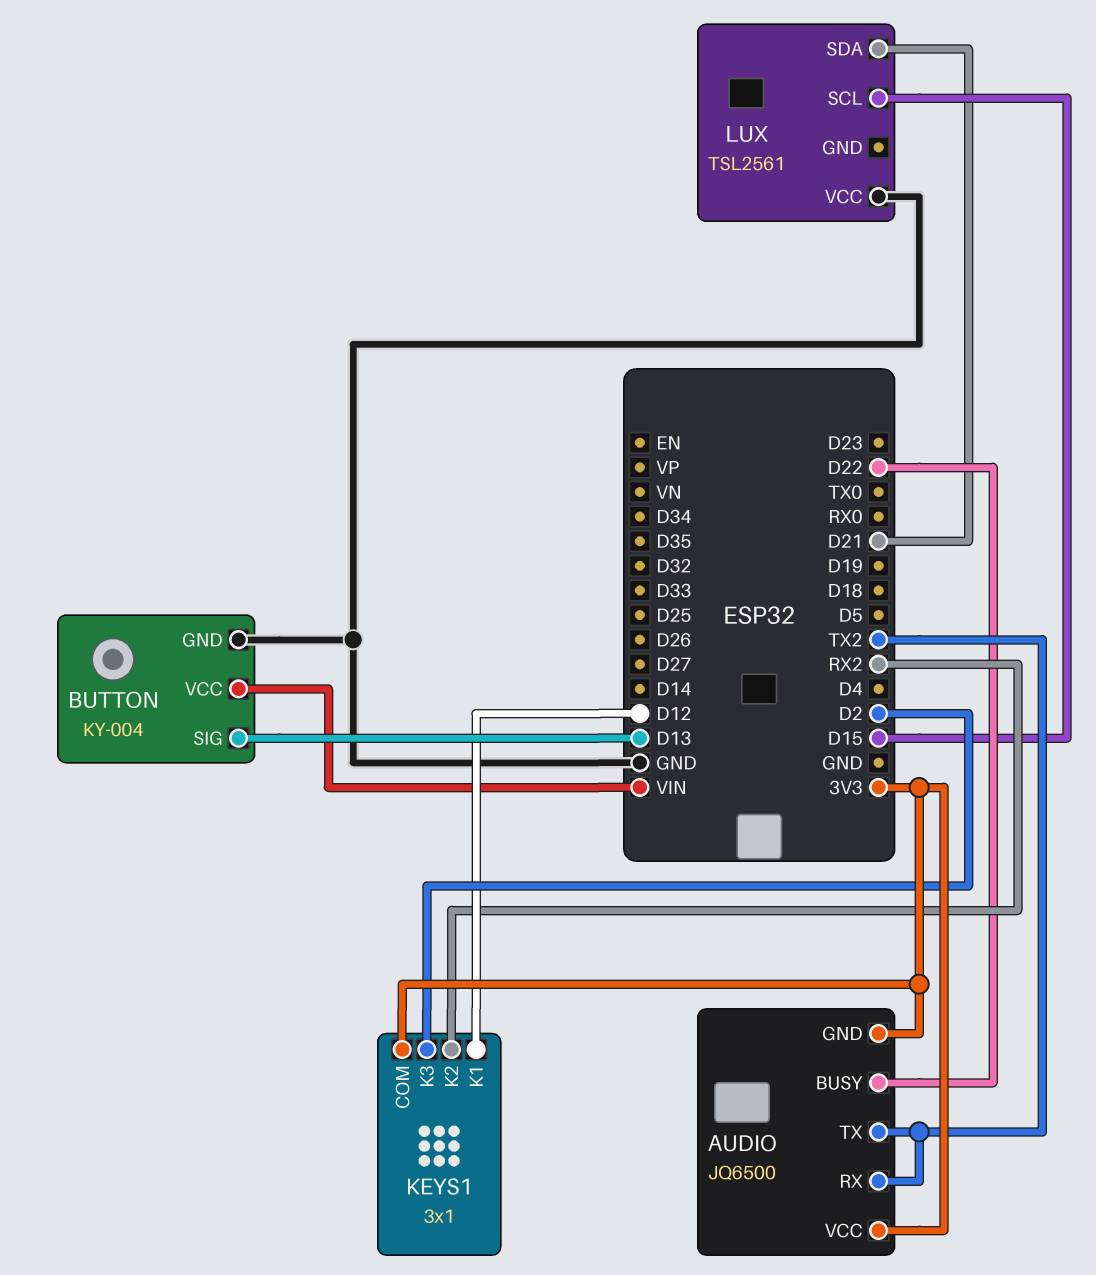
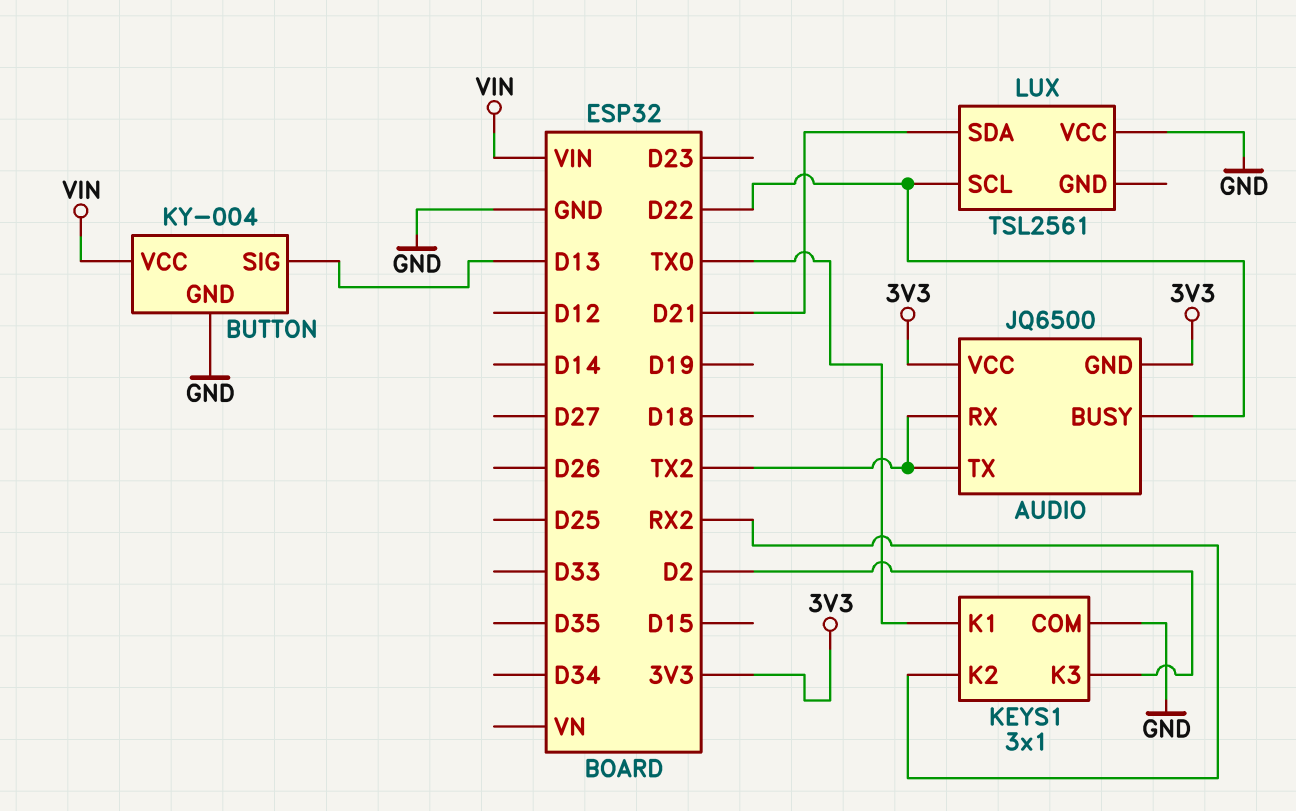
KEYS1 pin COM: 3V3 -> GND
KEYS1 pin K1: D12 -> TX0
LUX pin SCL: D15 -> D22

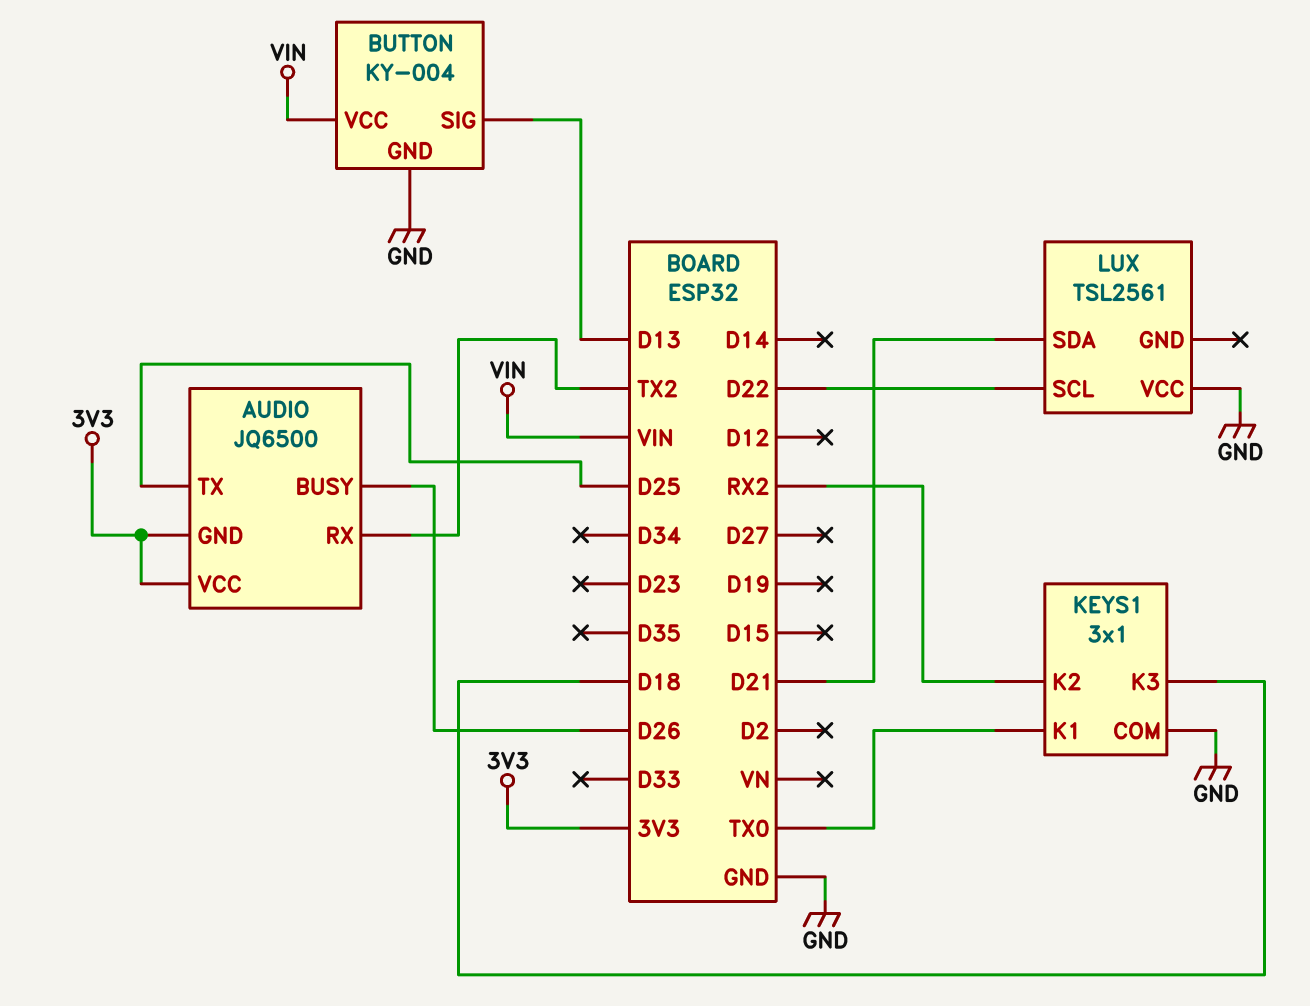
AUDIO pin BUSY: D22 -> D26
AUDIO pin TX: TX2 -> D25
KEYS1 pin K3: D2 -> D18

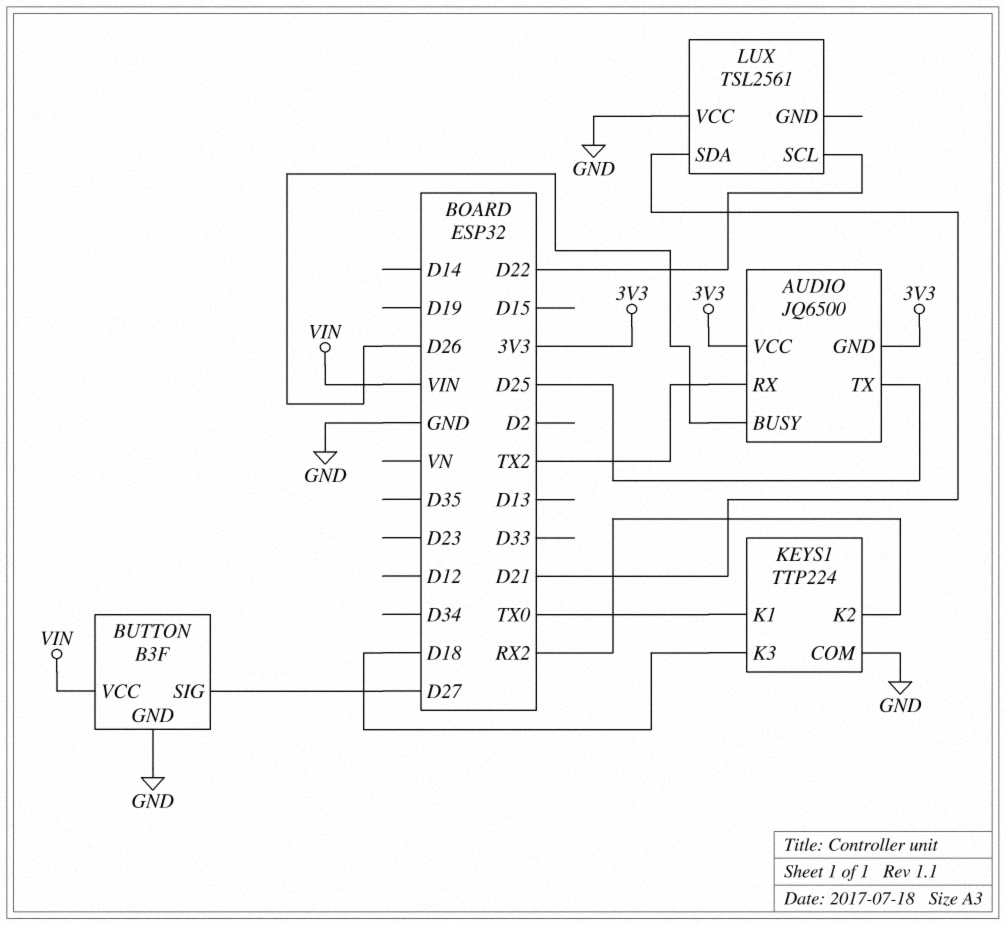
BUTTON: KY-004 -> B3F
BUTTON pin SIG: D13 -> D27
KEYS1: 3x1 -> TTP224

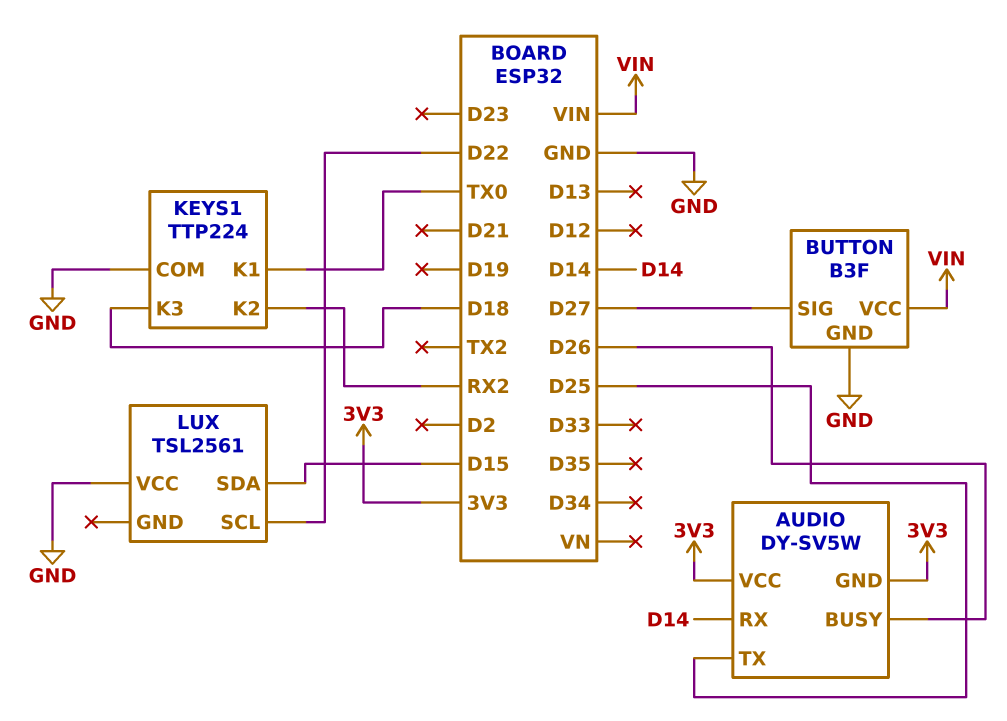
AUDIO: JQ6500 -> DY-SV5W
AUDIO pin RX: TX2 -> D14
LUX pin SDA: D21 -> D15

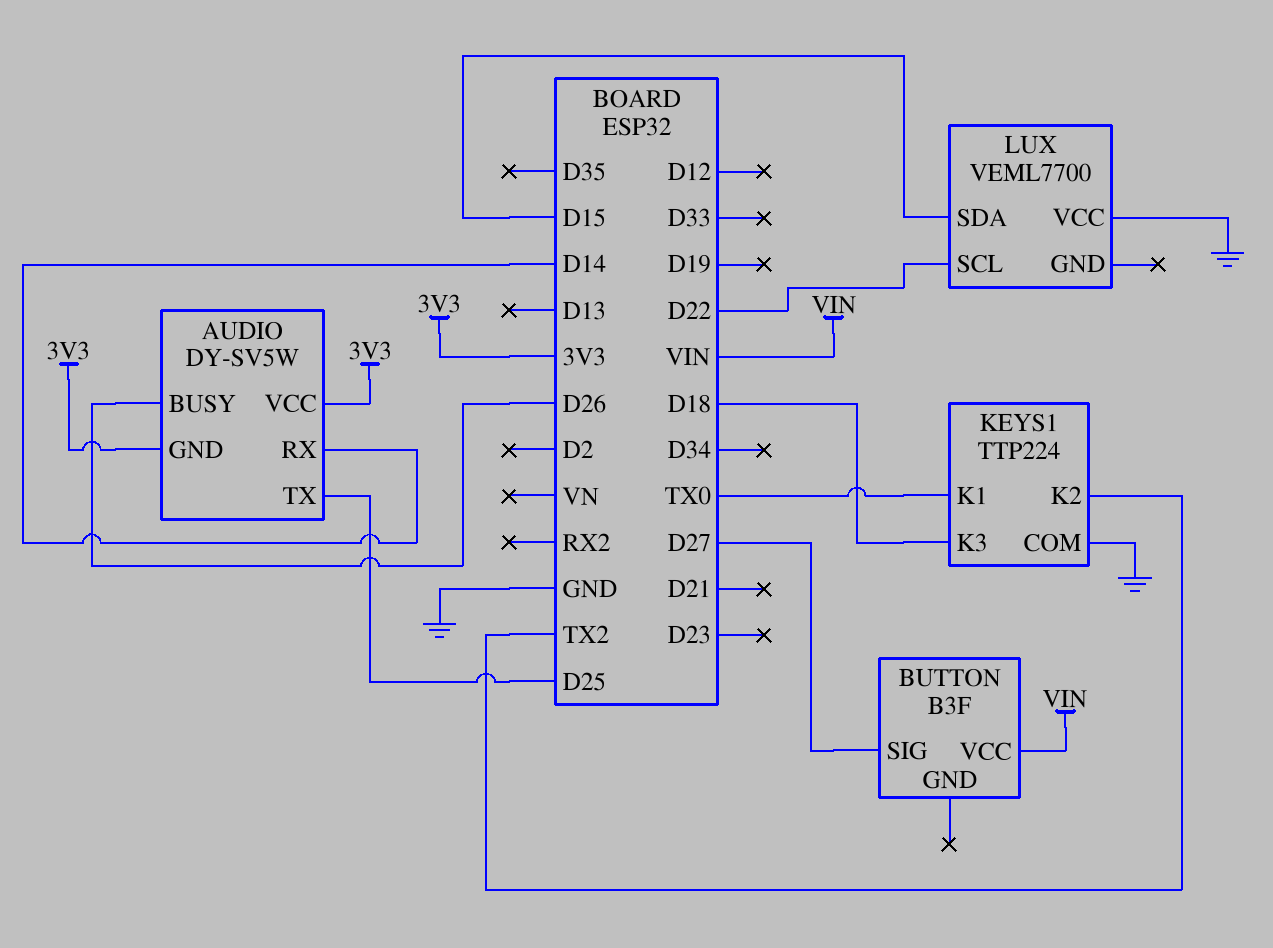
BUTTON pin GND: GND -> none
KEYS1 pin K2: RX2 -> TX2
LUX: TSL2561 -> VEML7700

